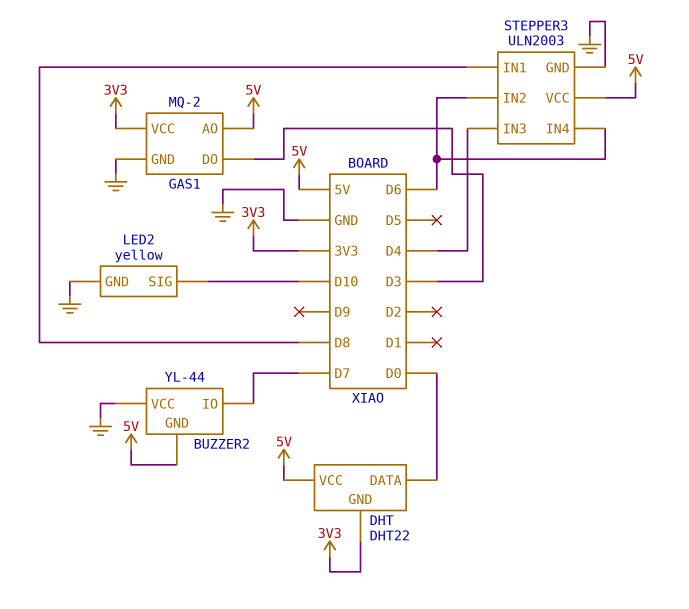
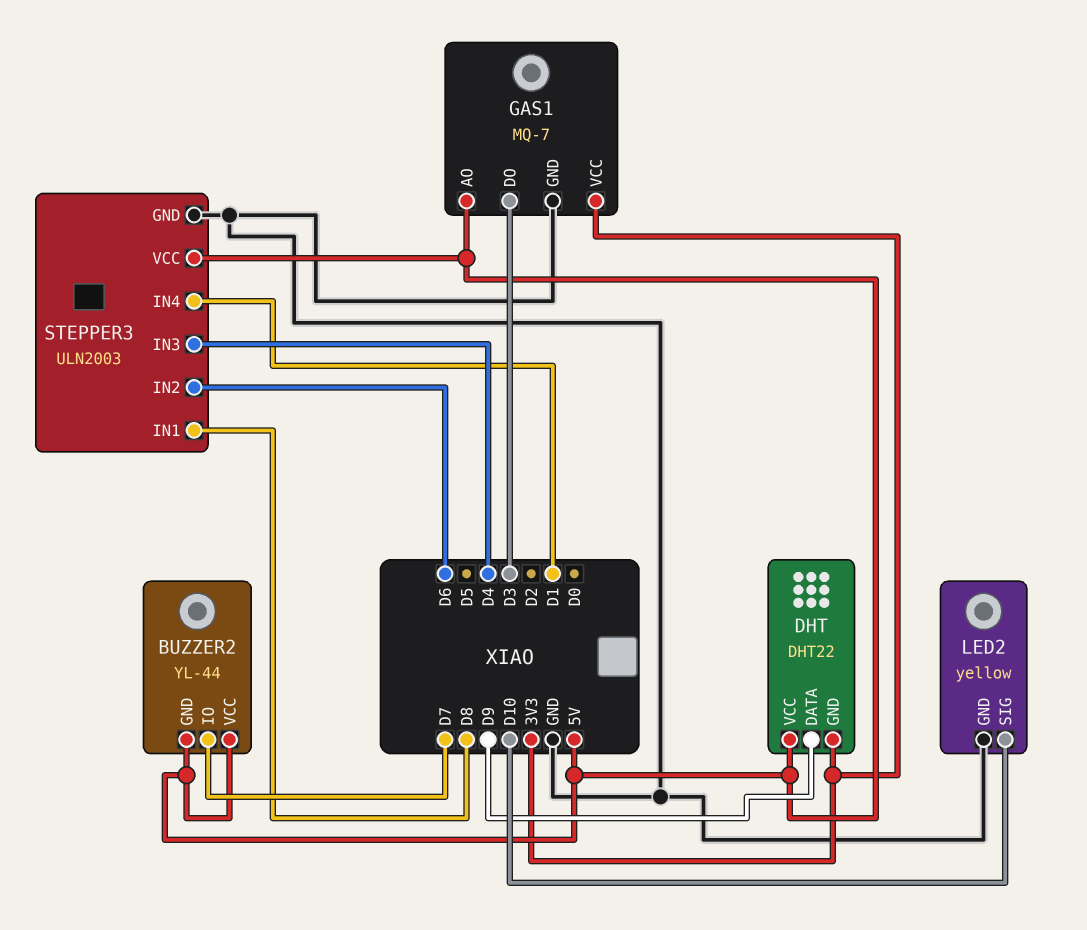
BUZZER2 pin VCC: GND -> 5V
DHT pin DATA: D0 -> D9
GAS1: MQ-2 -> MQ-7
STEPPER3 pin IN4: D6 -> D1

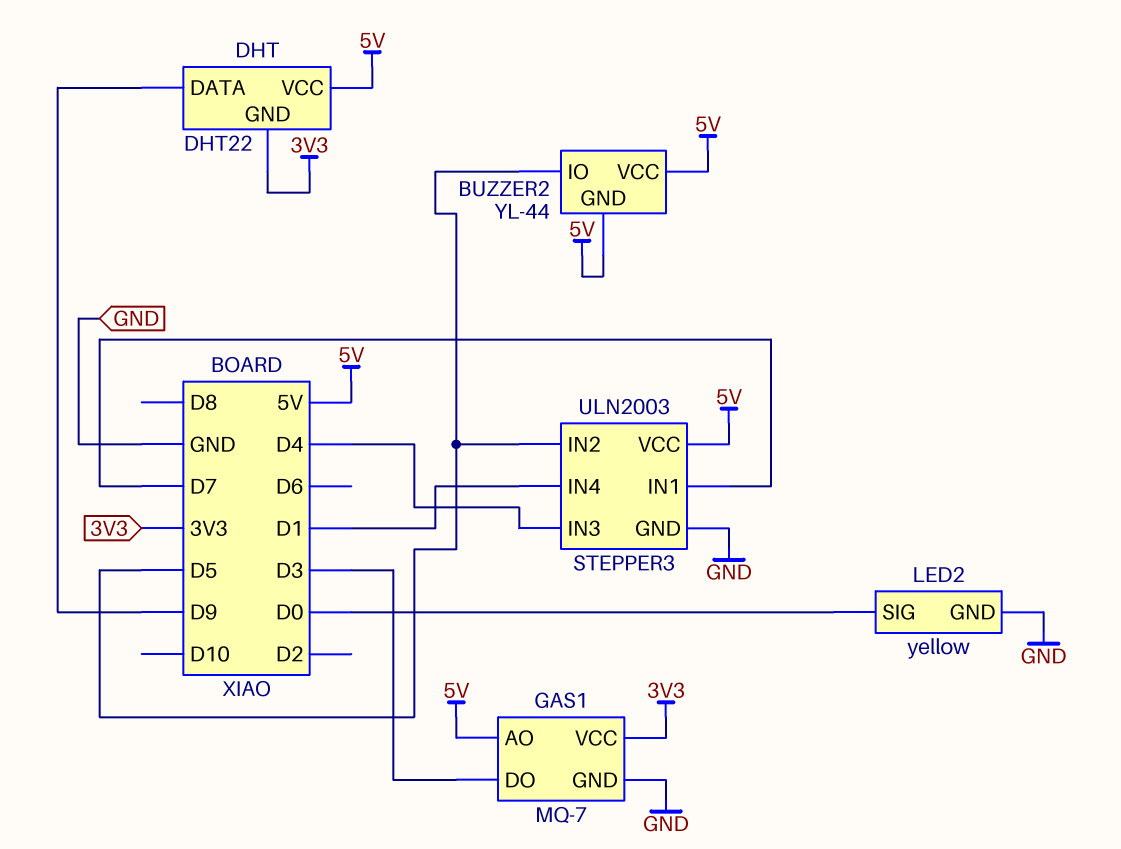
BUZZER2 pin IO: D7 -> D5
LED2 pin SIG: D10 -> D0
STEPPER3 pin IN1: D8 -> D7
STEPPER3 pin IN2: D6 -> D5

